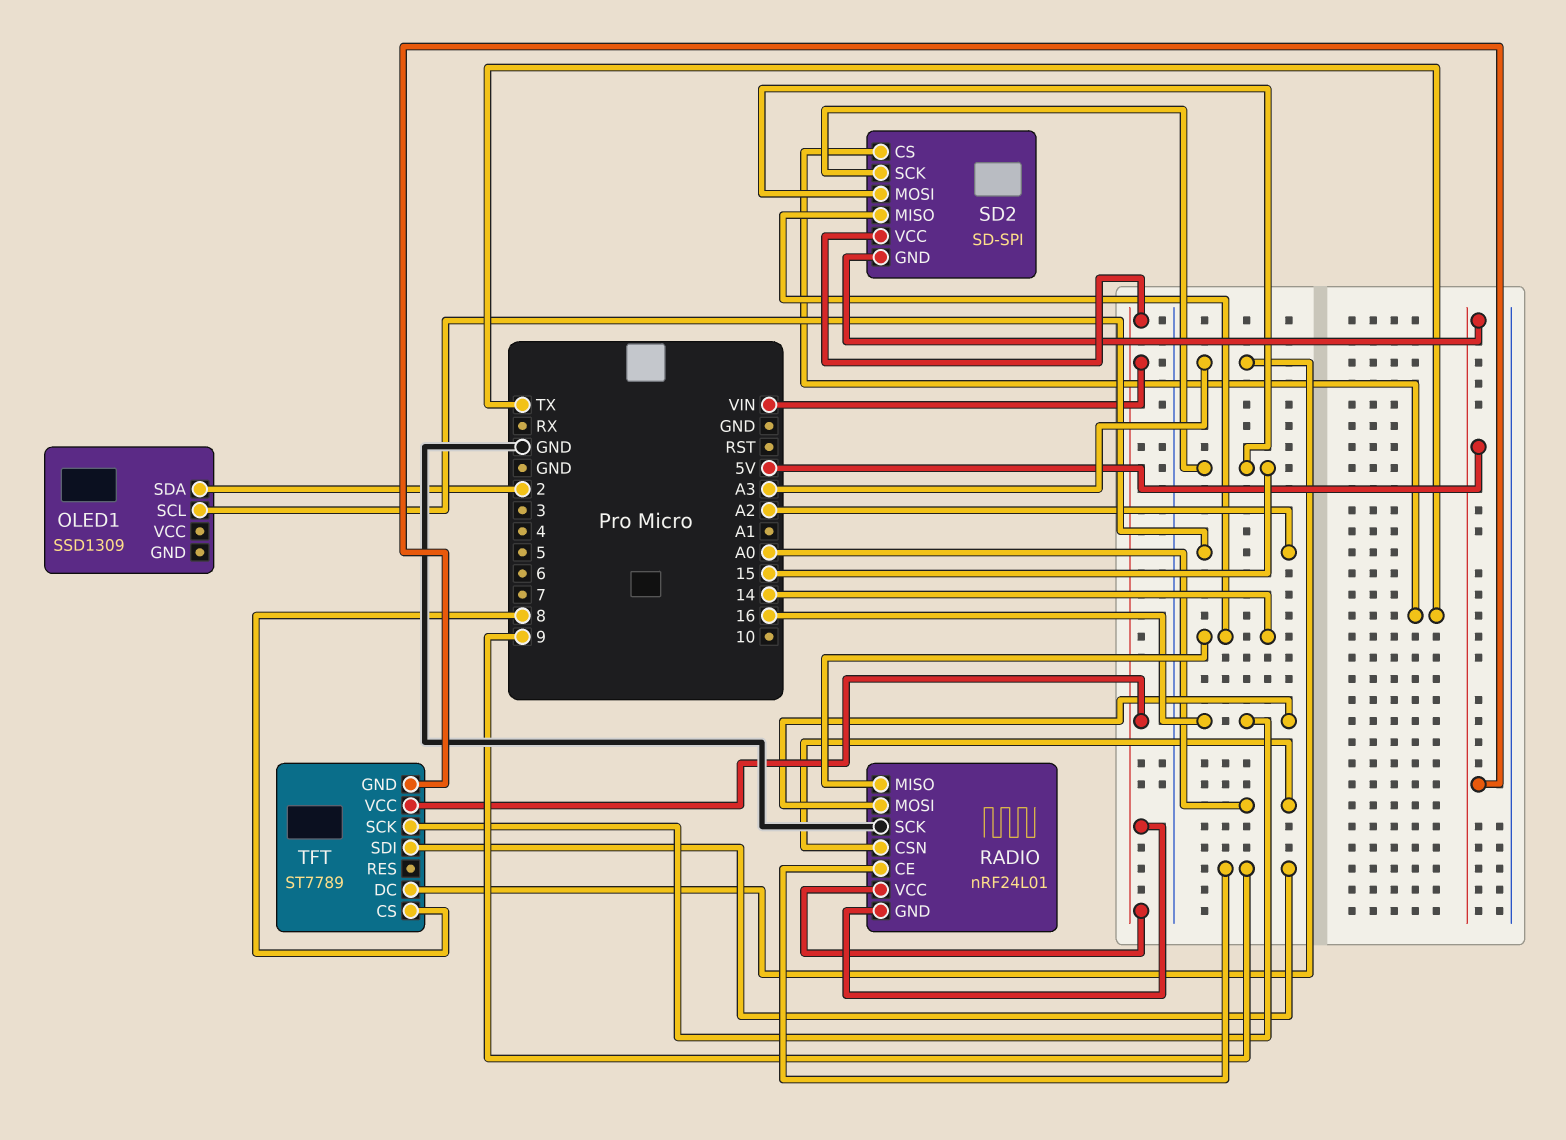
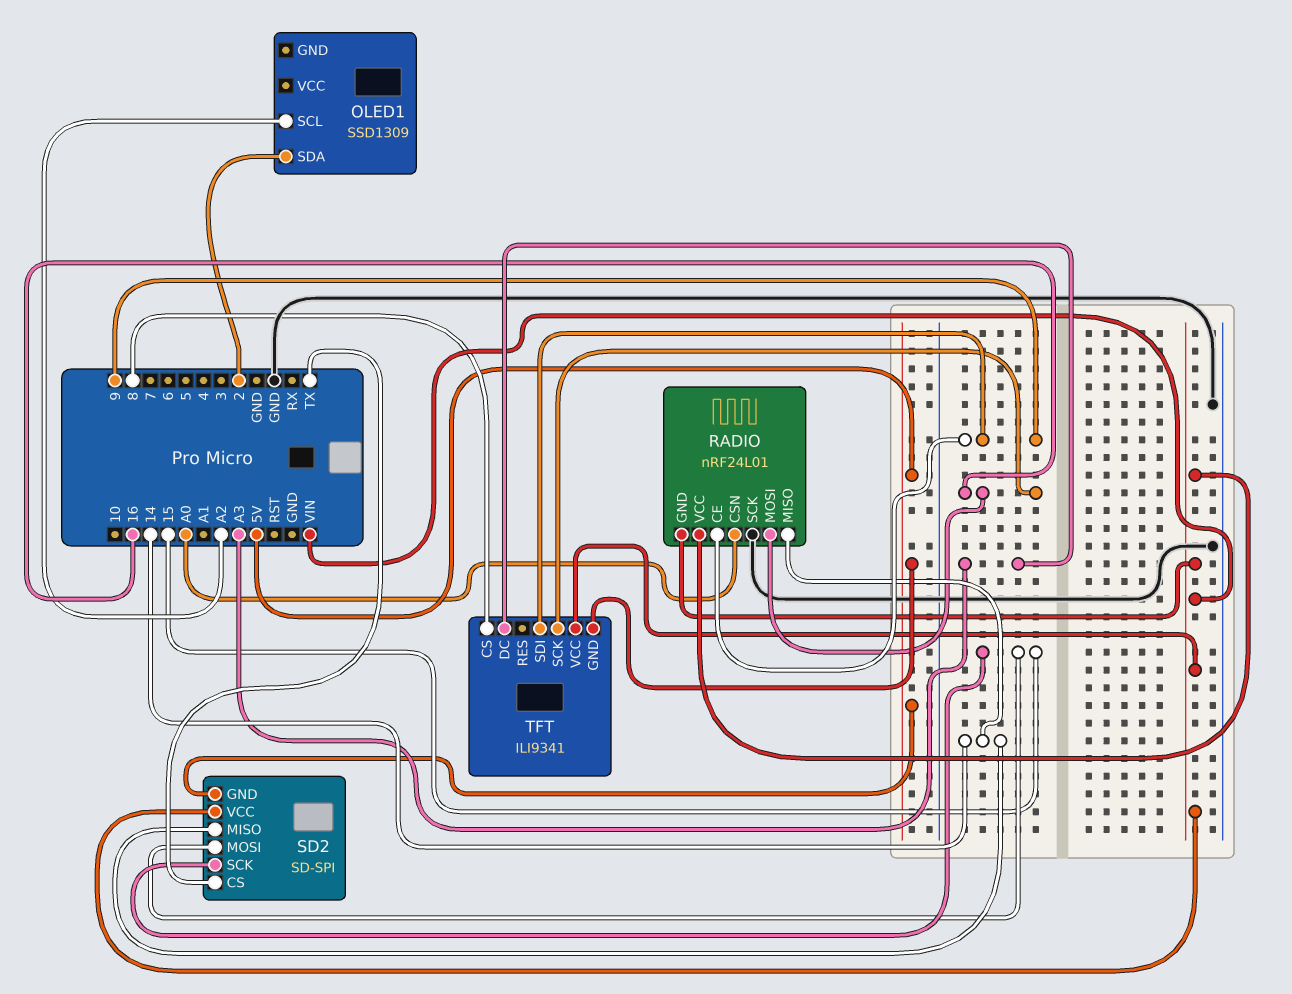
TFT: ST7789 -> ILI9341

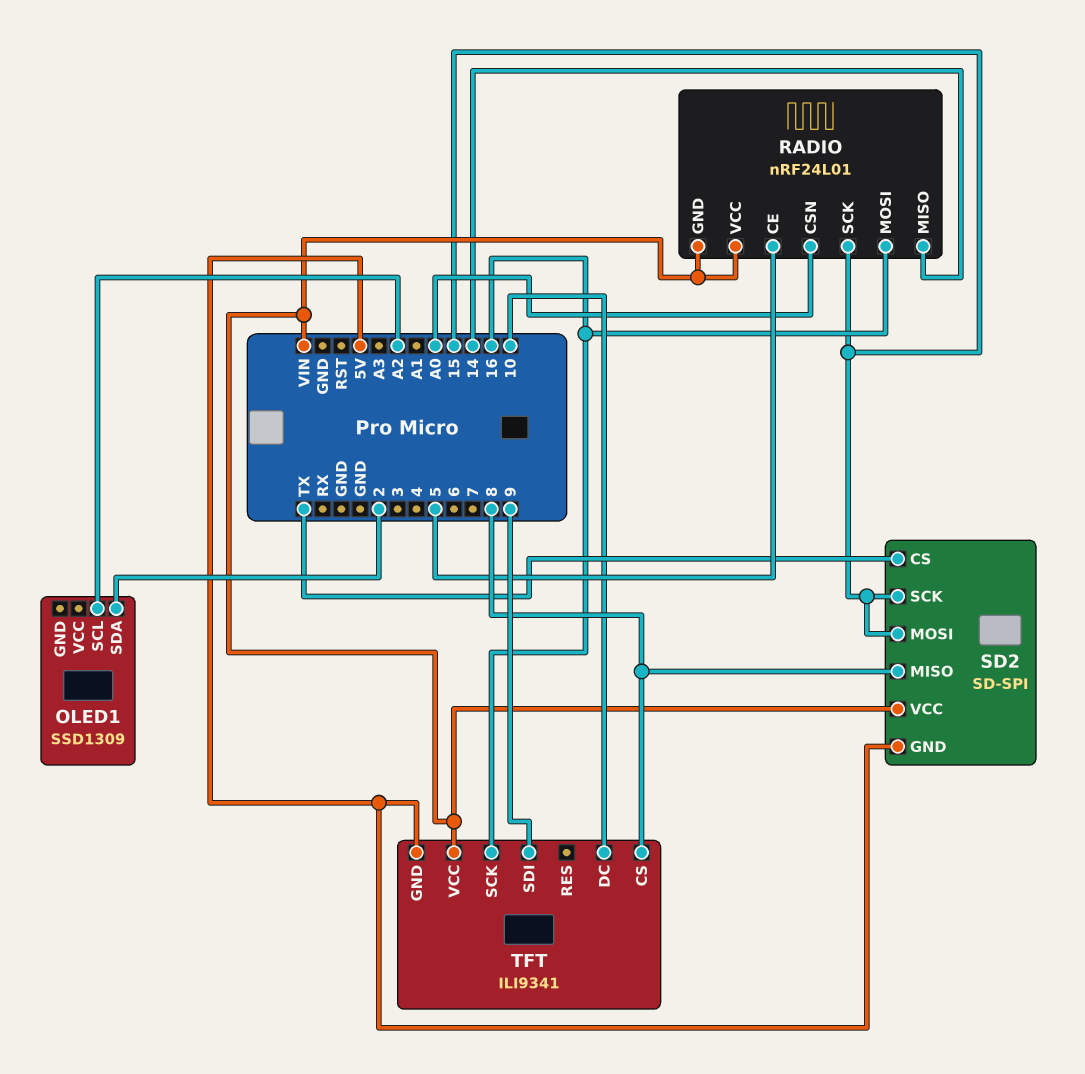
RADIO pin CE: 9 -> 5
RADIO pin SCK: GND -> 15
SD2 pin MISO: 14 -> 8
TFT pin DC: A3 -> 10

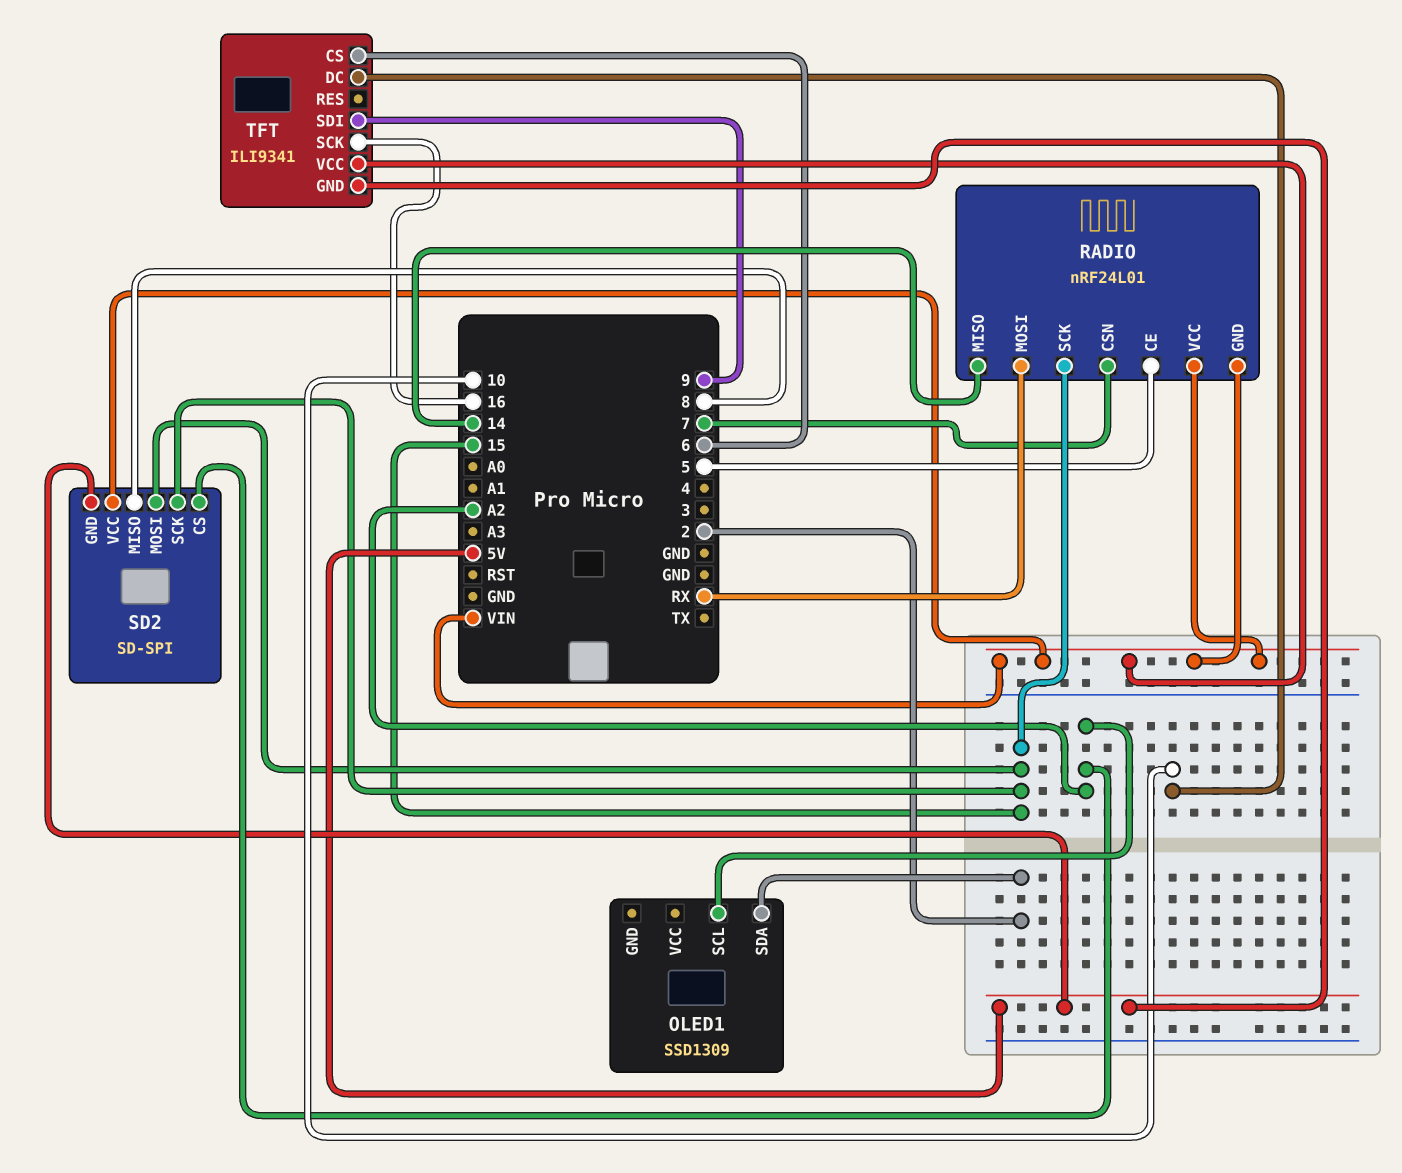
RADIO pin CSN: A0 -> 7
RADIO pin MOSI: 16 -> RX
SD2 pin CS: TX -> A2
TFT pin CS: 8 -> 6

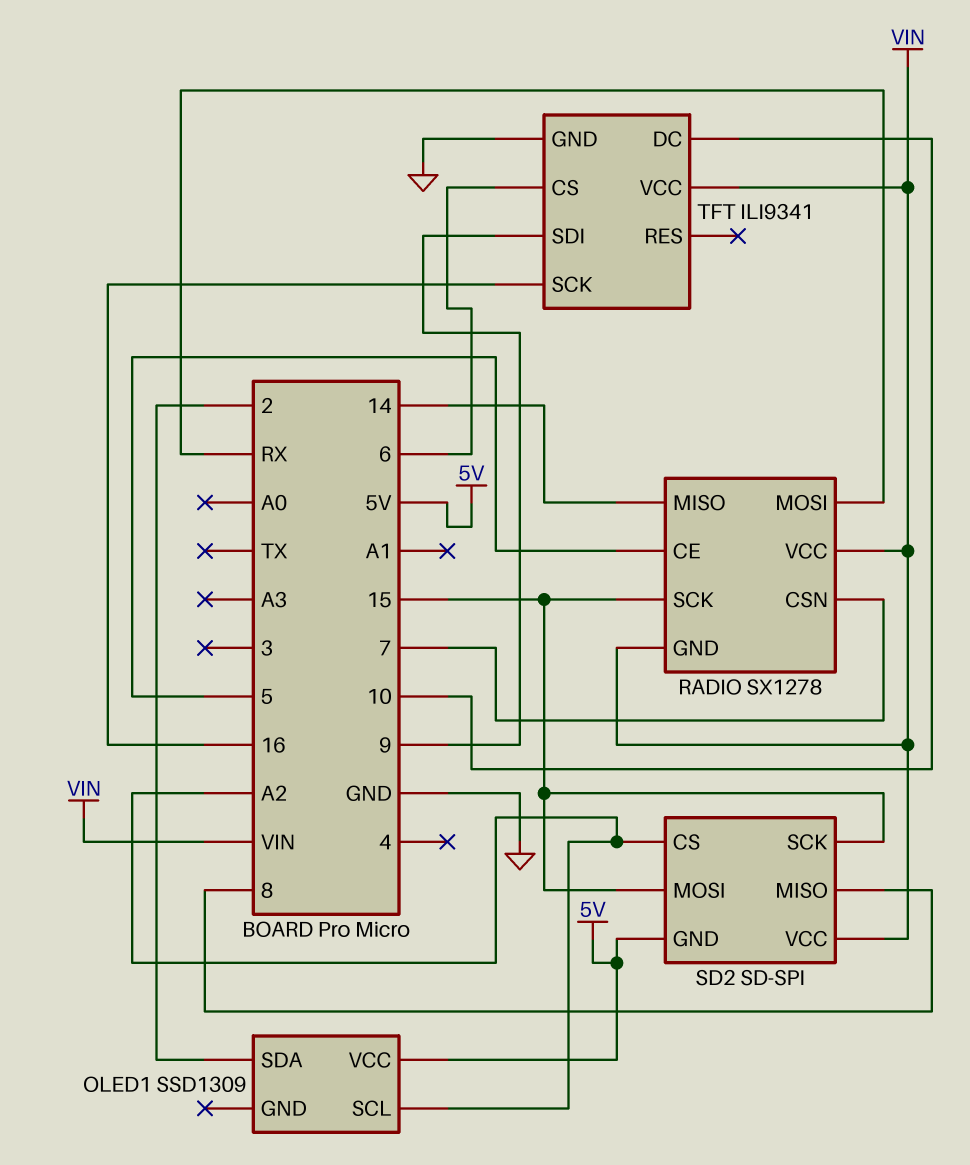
OLED1 pin VCC: none -> 5V
RADIO: nRF24L01 -> SX1278
TFT pin GND: 5V -> GND

